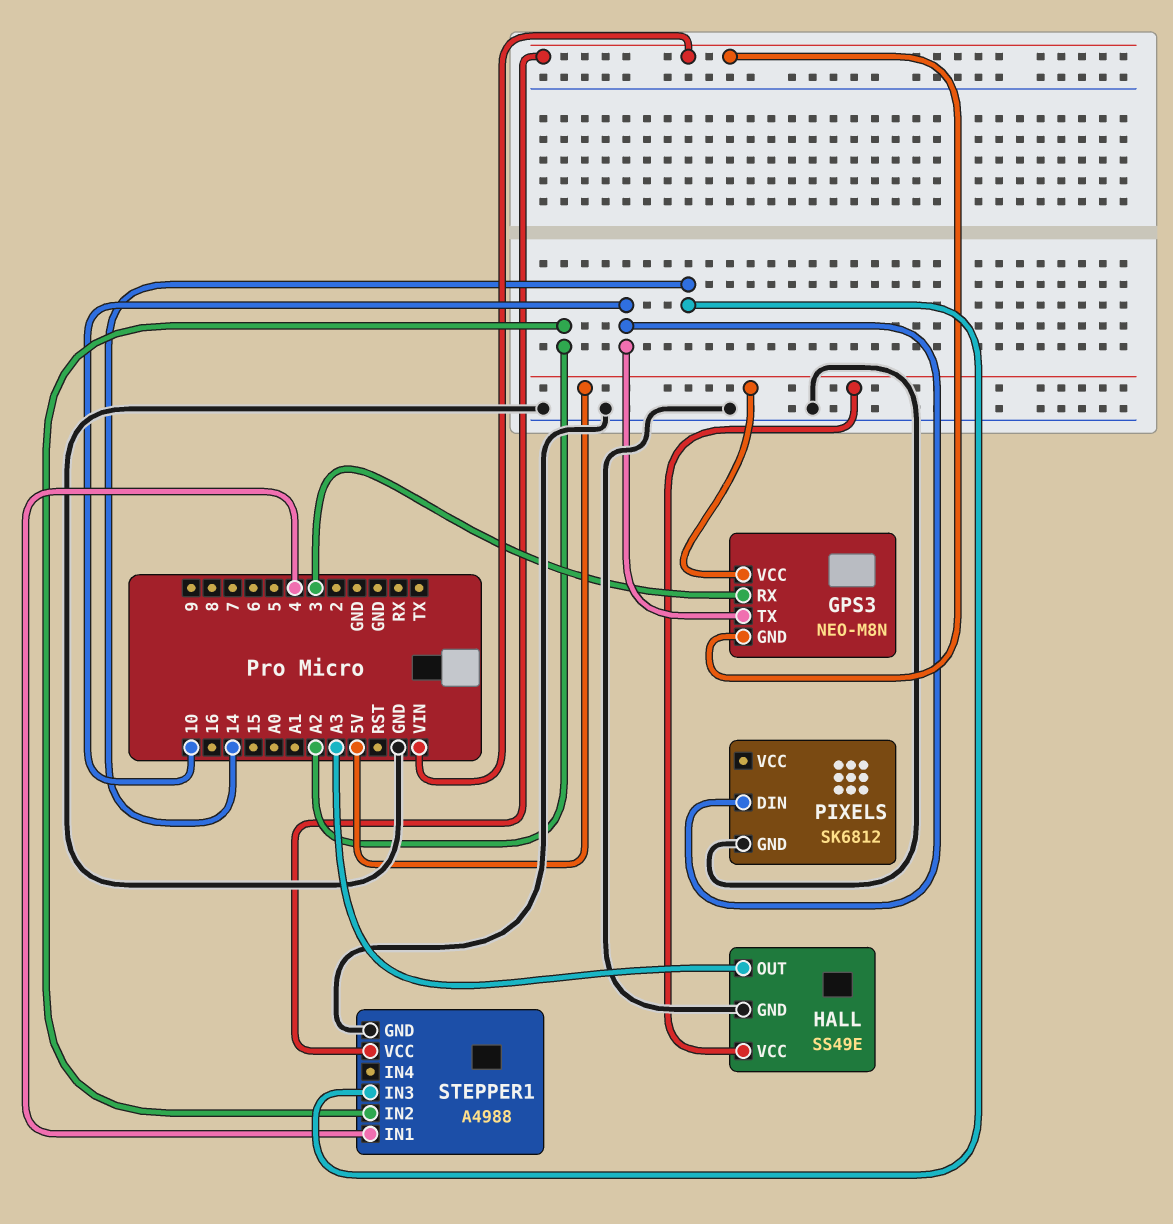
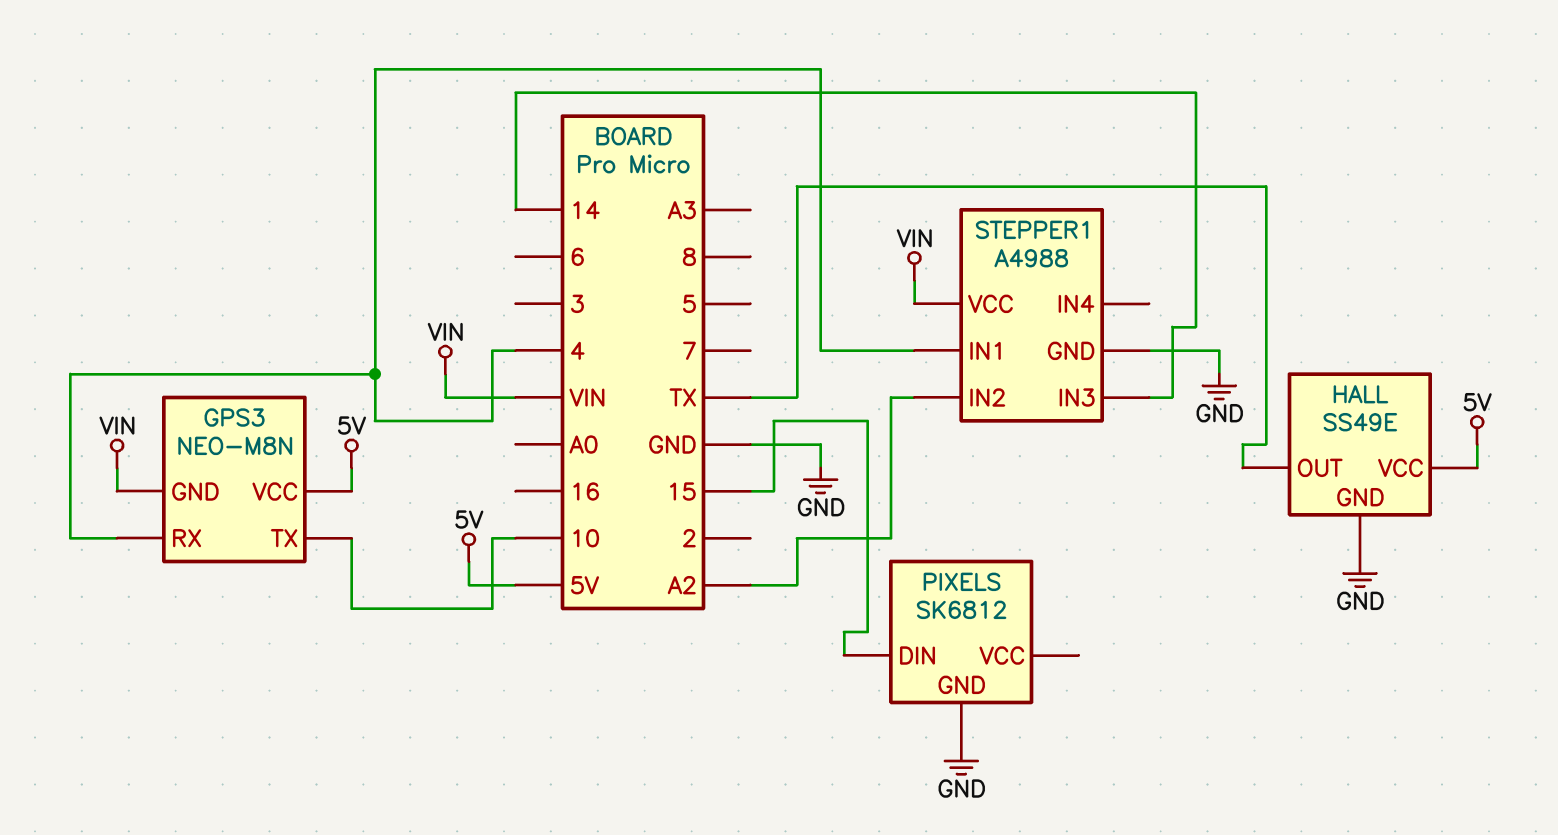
GPS3 pin RX: 3 -> 4
HALL pin OUT: A3 -> TX
PIXELS pin DIN: 10 -> 15

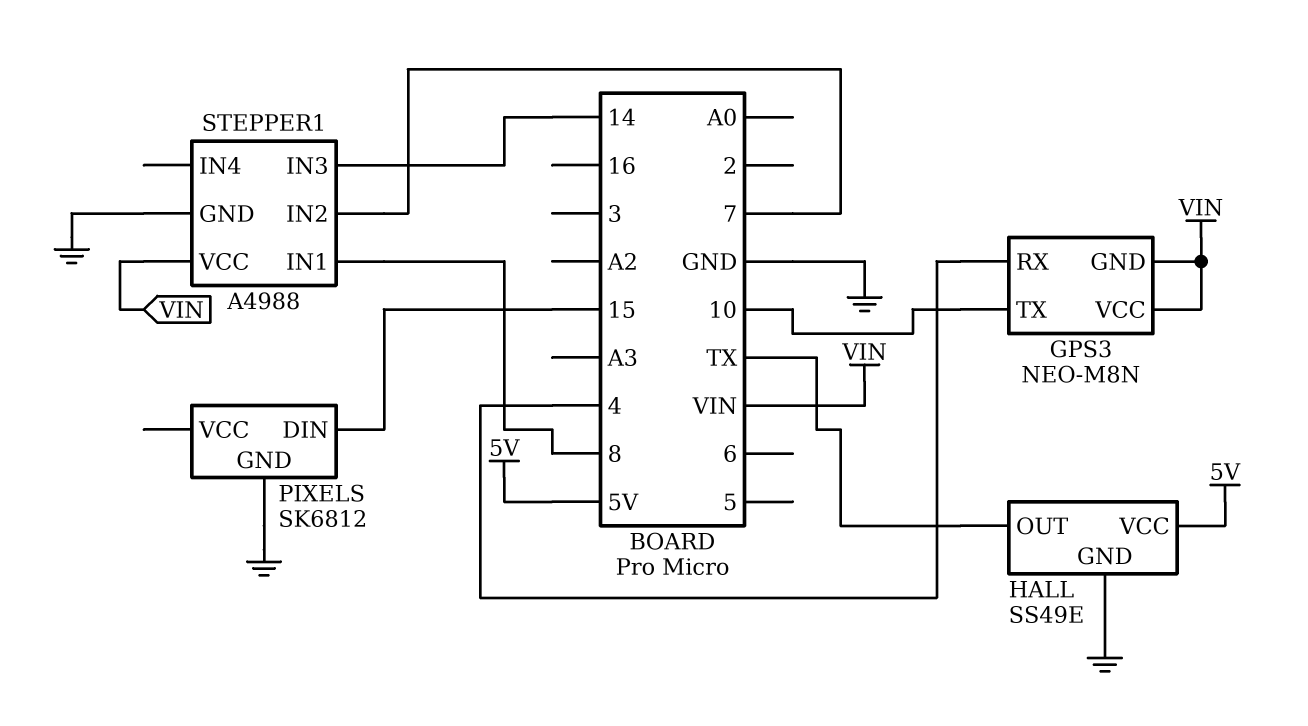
GPS3 pin VCC: 5V -> VIN
STEPPER1 pin IN1: 4 -> 8
STEPPER1 pin IN2: A2 -> 7

